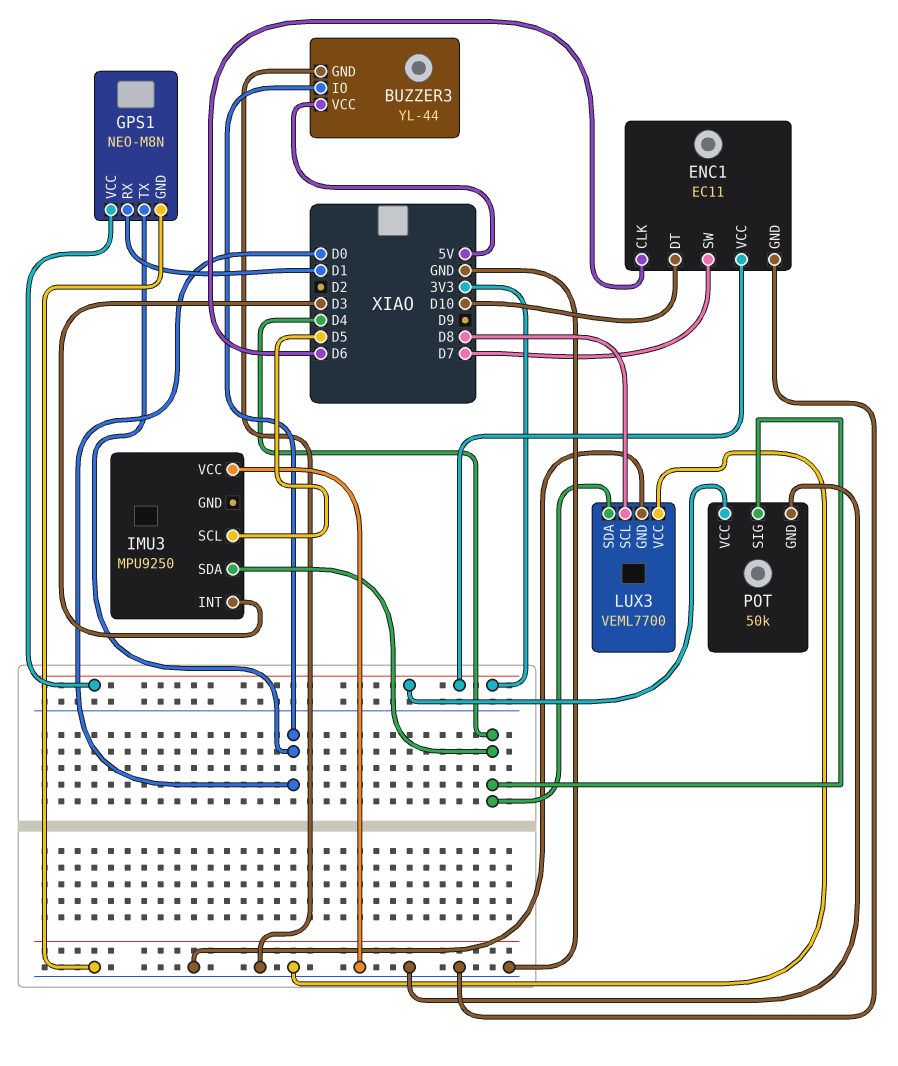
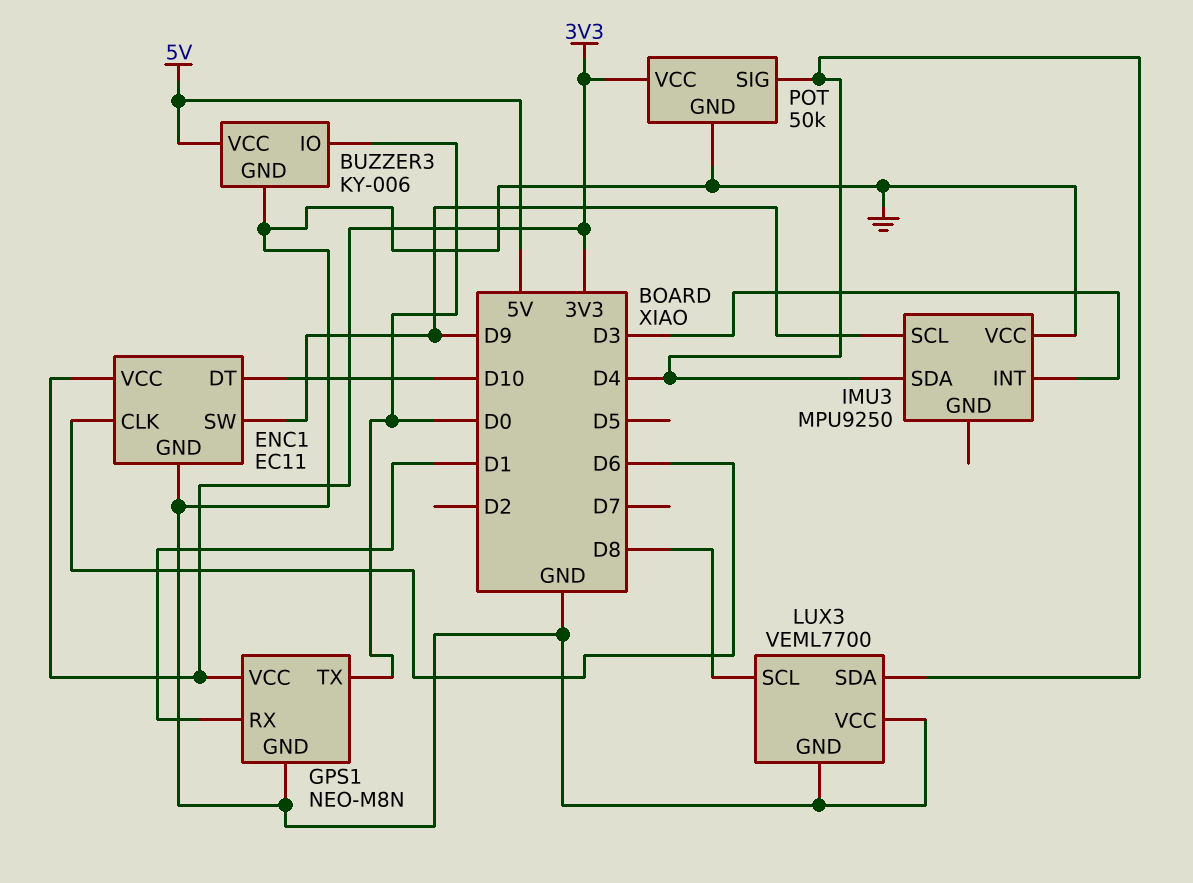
BUZZER3: YL-44 -> KY-006
ENC1 pin SW: D7 -> D9
IMU3 pin SCL: D5 -> D9

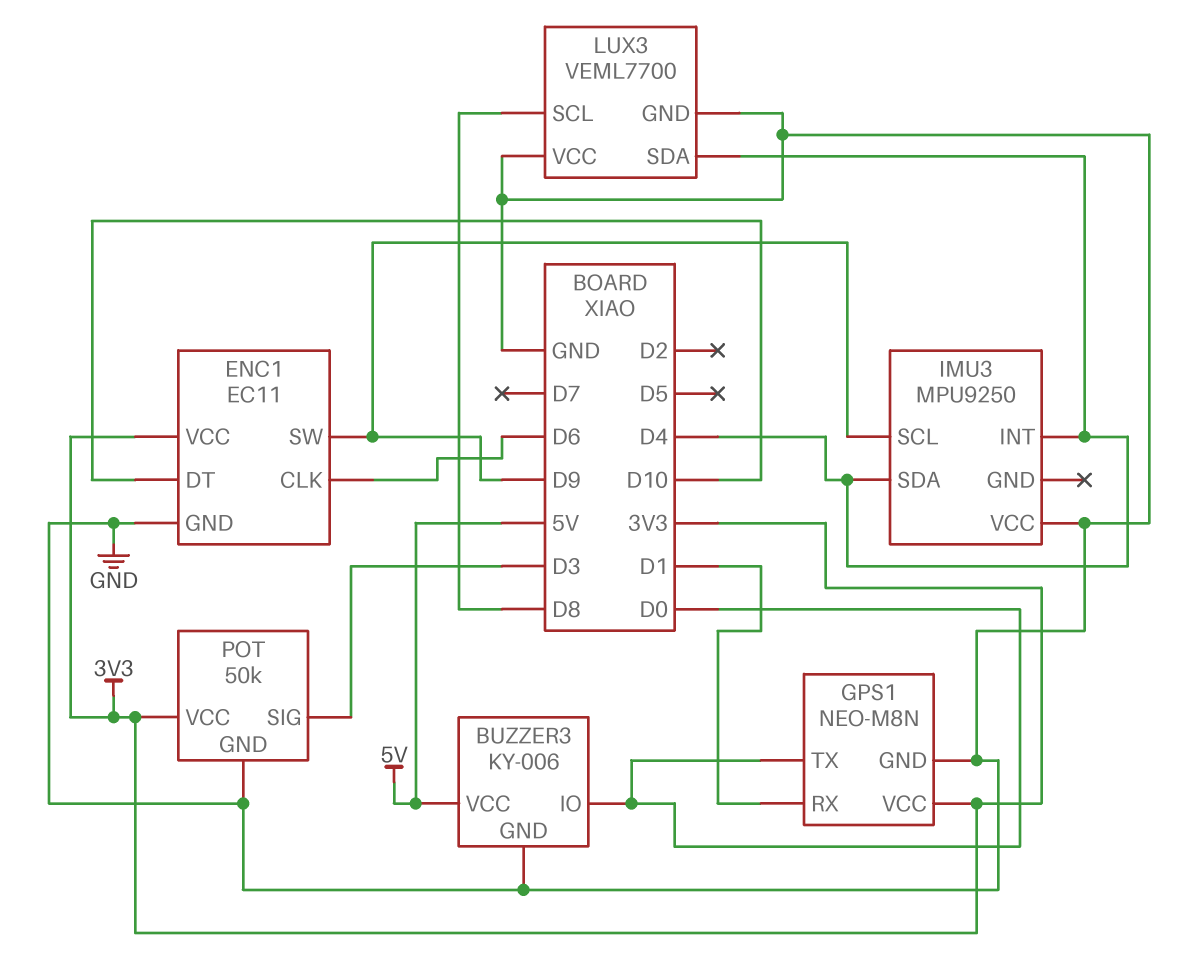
IMU3 pin INT: D3 -> D4
POT pin SIG: D4 -> D3

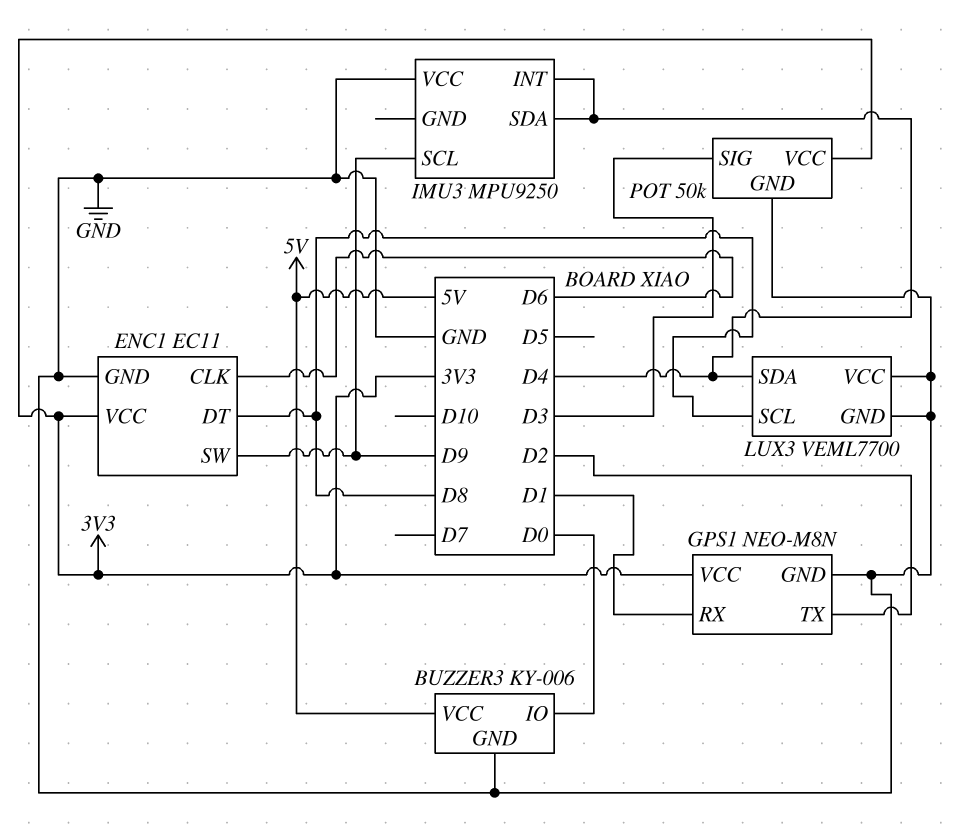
ENC1 pin DT: D10 -> D8
GPS1 pin TX: D0 -> D2

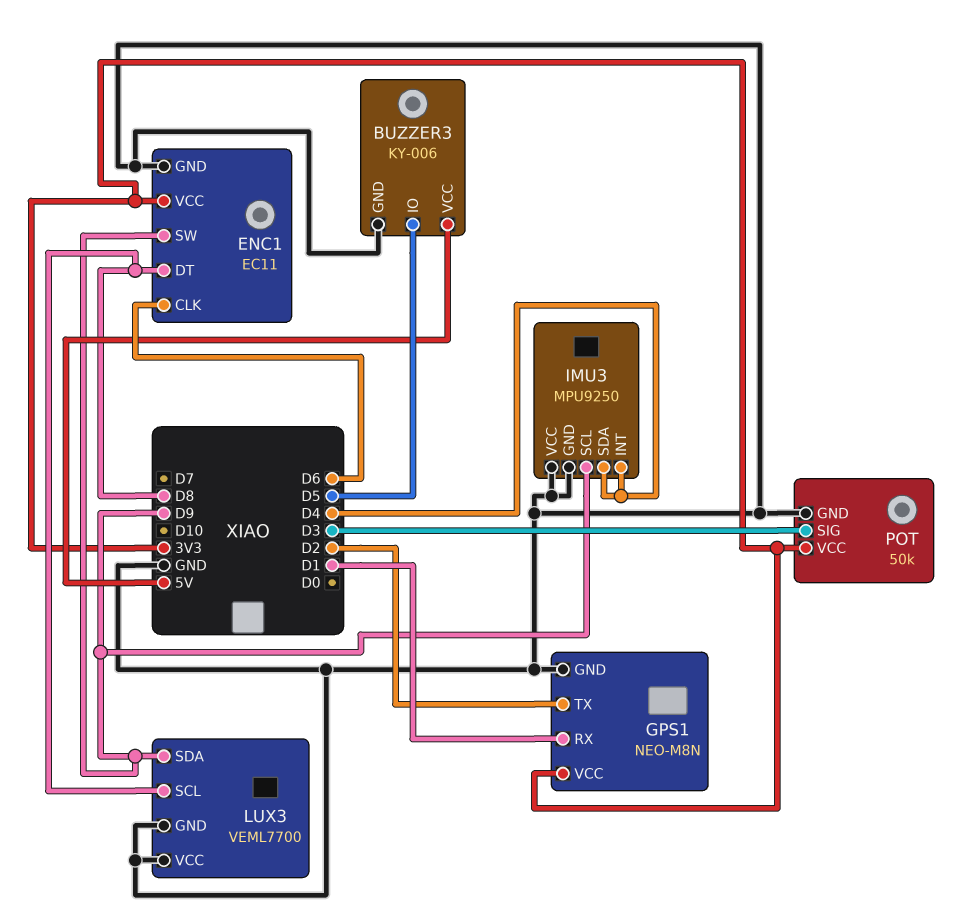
BUZZER3 pin IO: D0 -> D5
IMU3 pin GND: none -> GND
LUX3 pin SDA: D4 -> D9

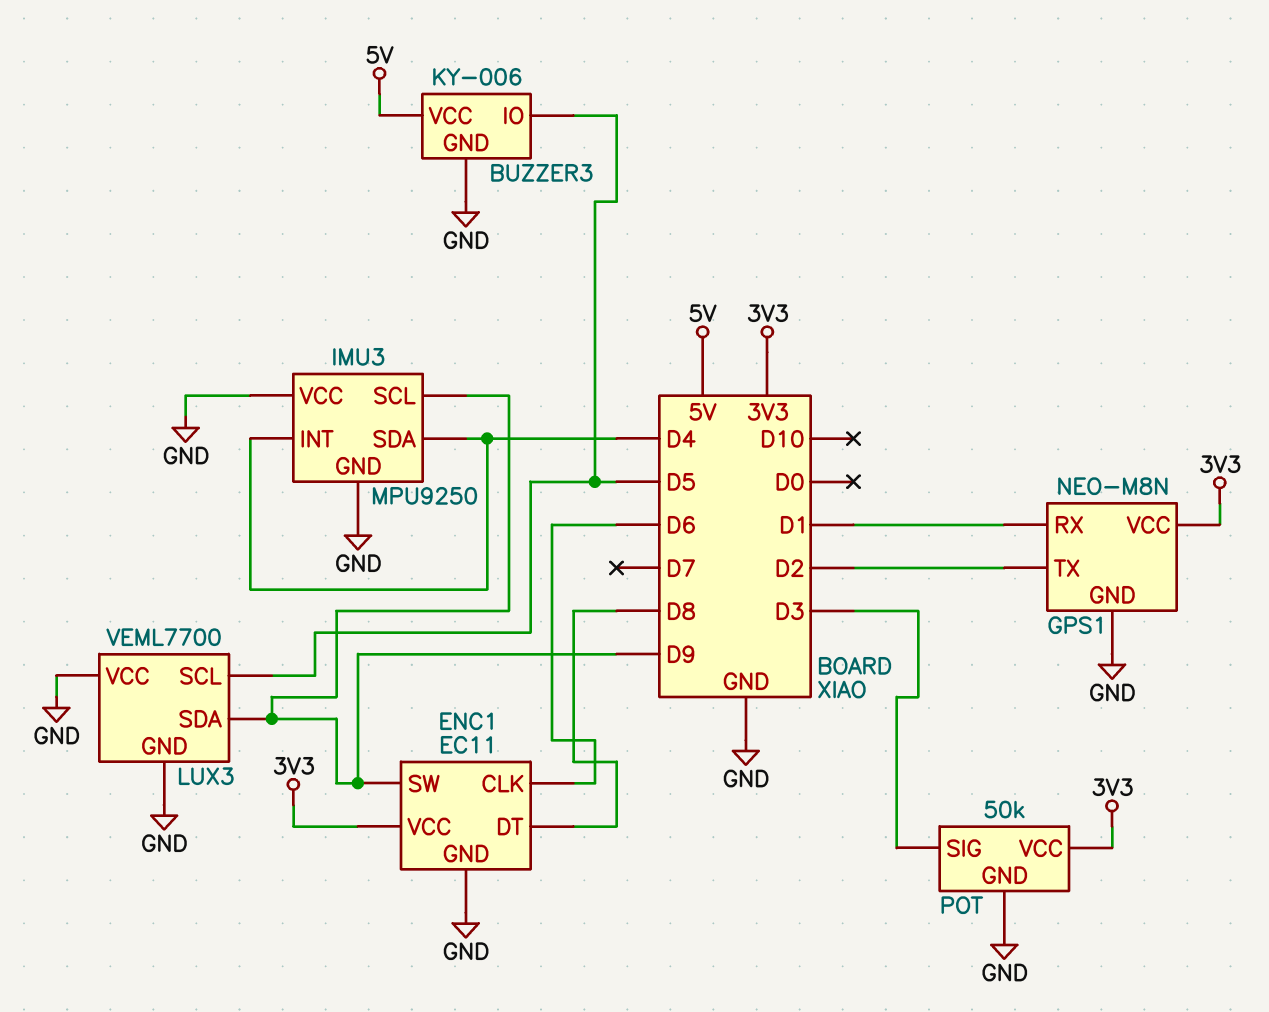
LUX3 pin SCL: D8 -> D5

